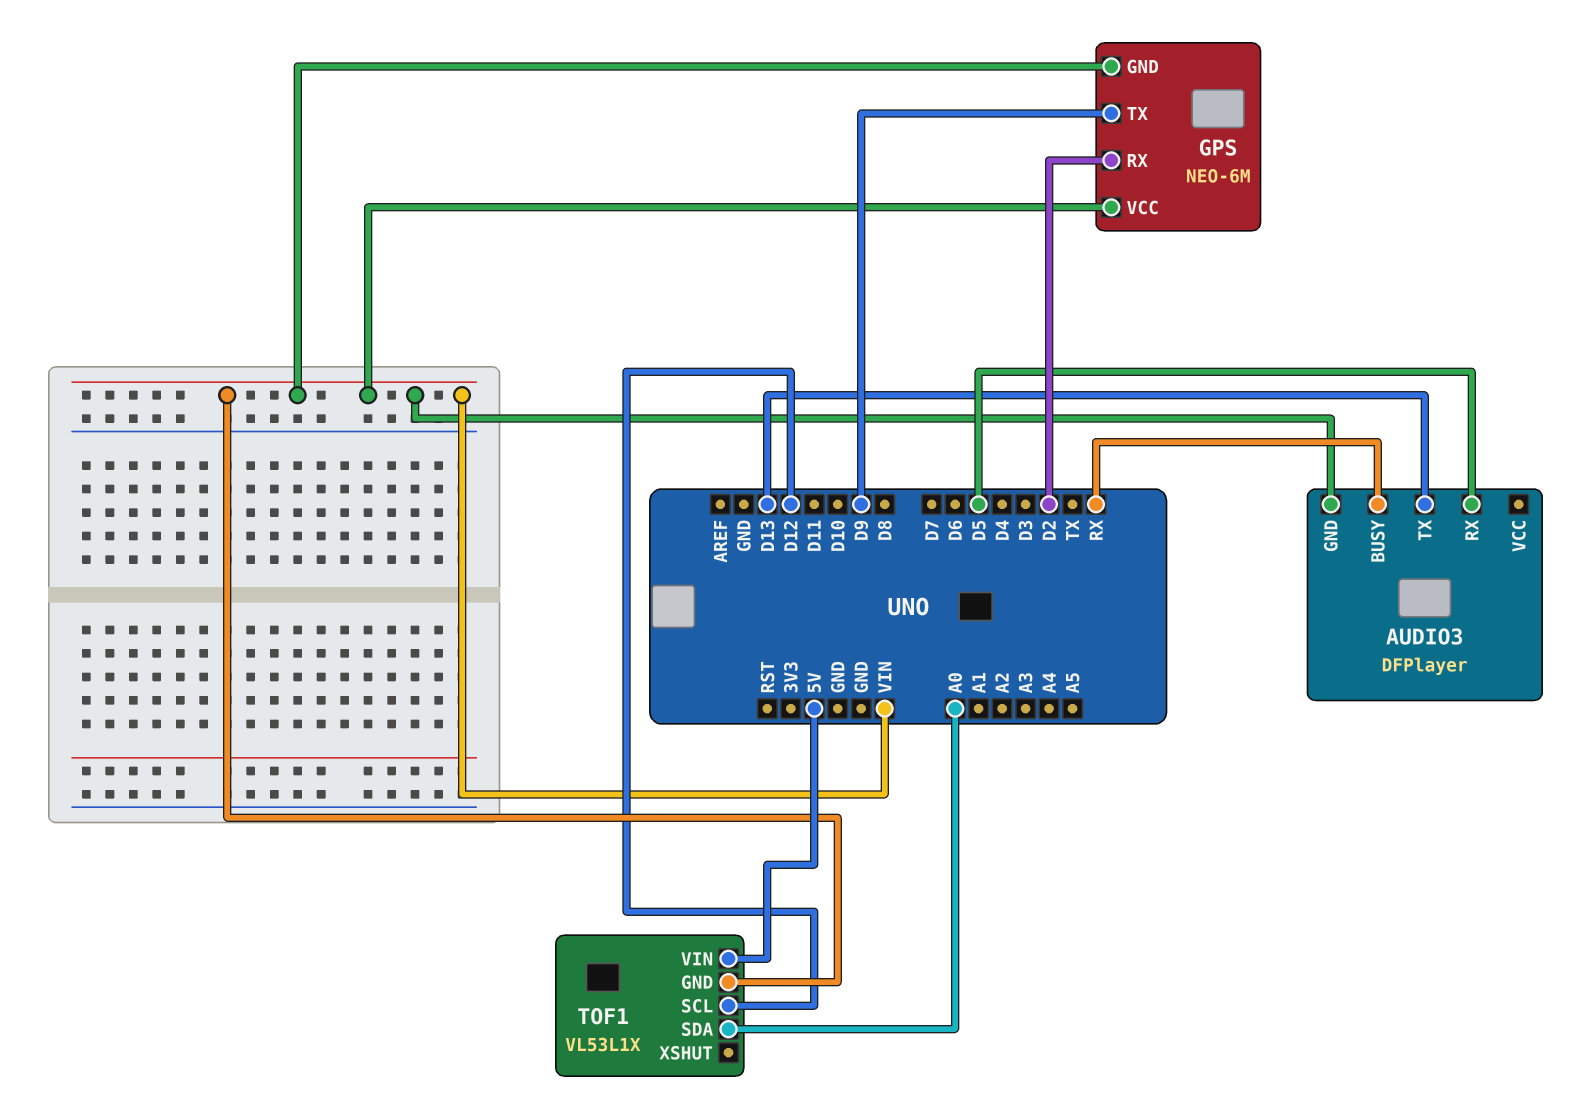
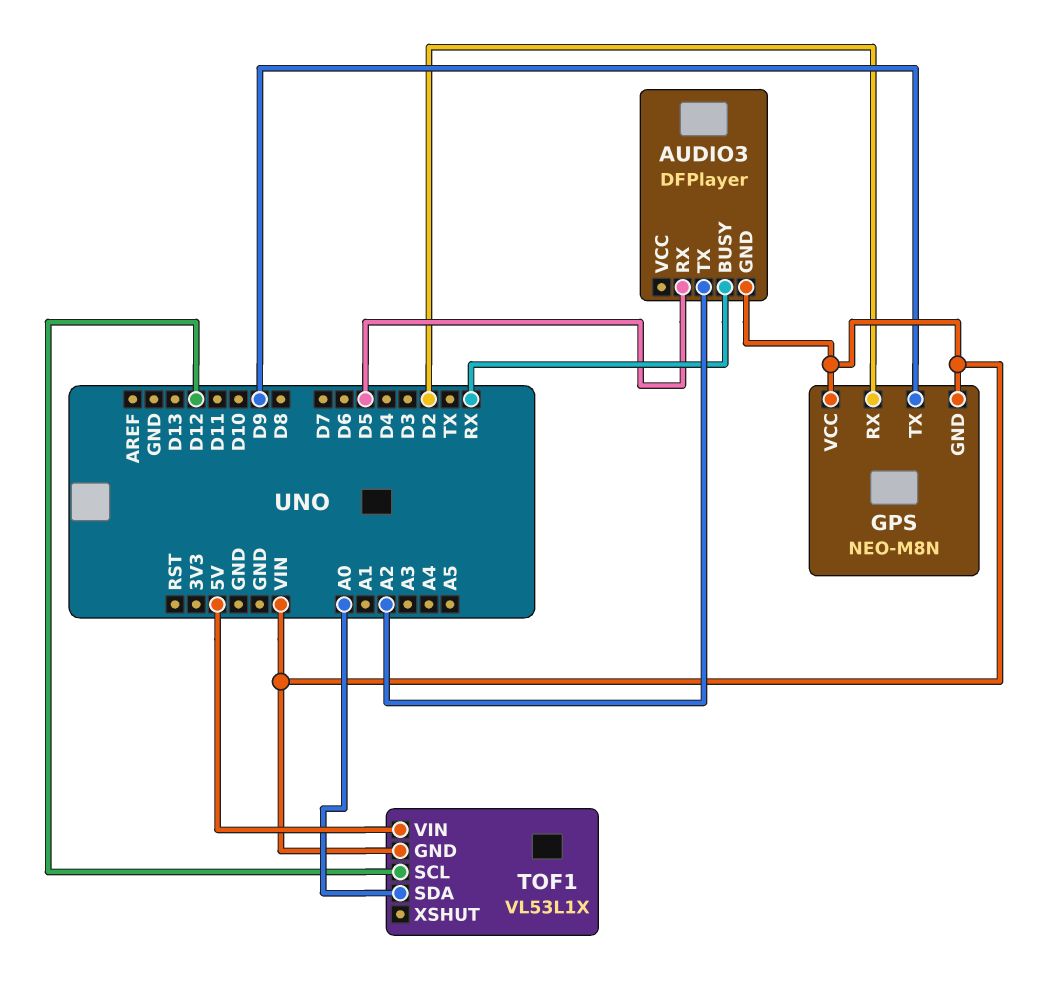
AUDIO3 pin TX: D13 -> A2
GPS: NEO-6M -> NEO-M8N

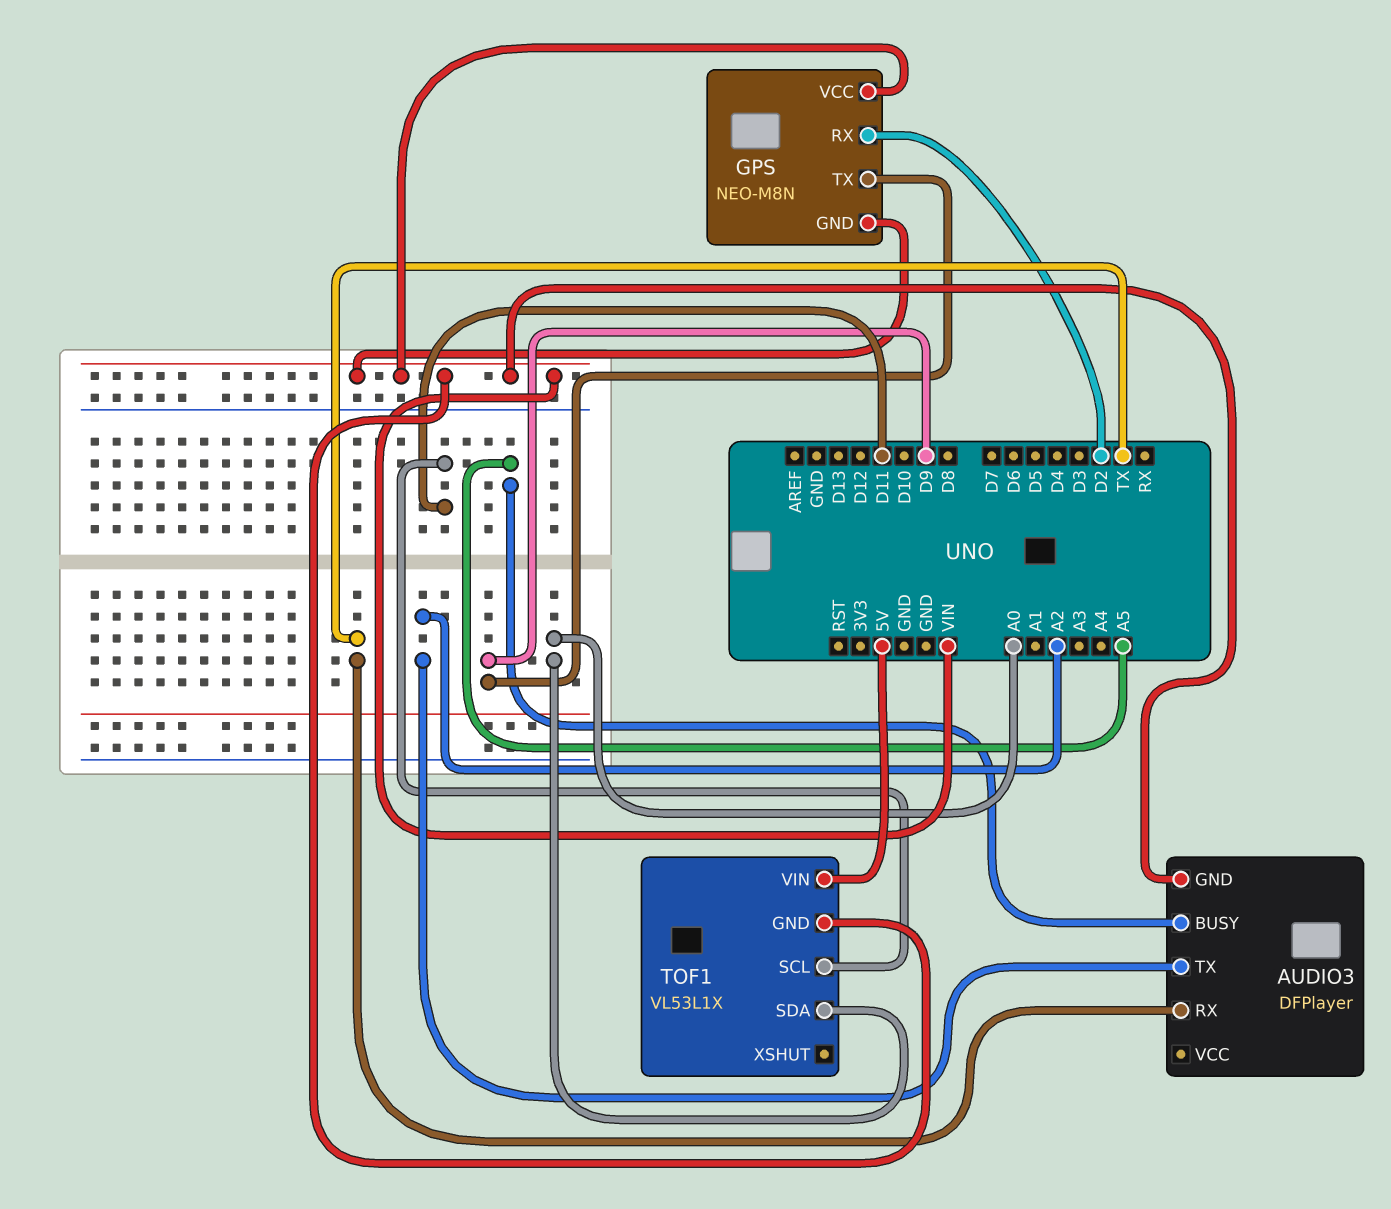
AUDIO3 pin BUSY: RX -> A5
AUDIO3 pin RX: D5 -> TX
TOF1 pin SCL: D12 -> D11

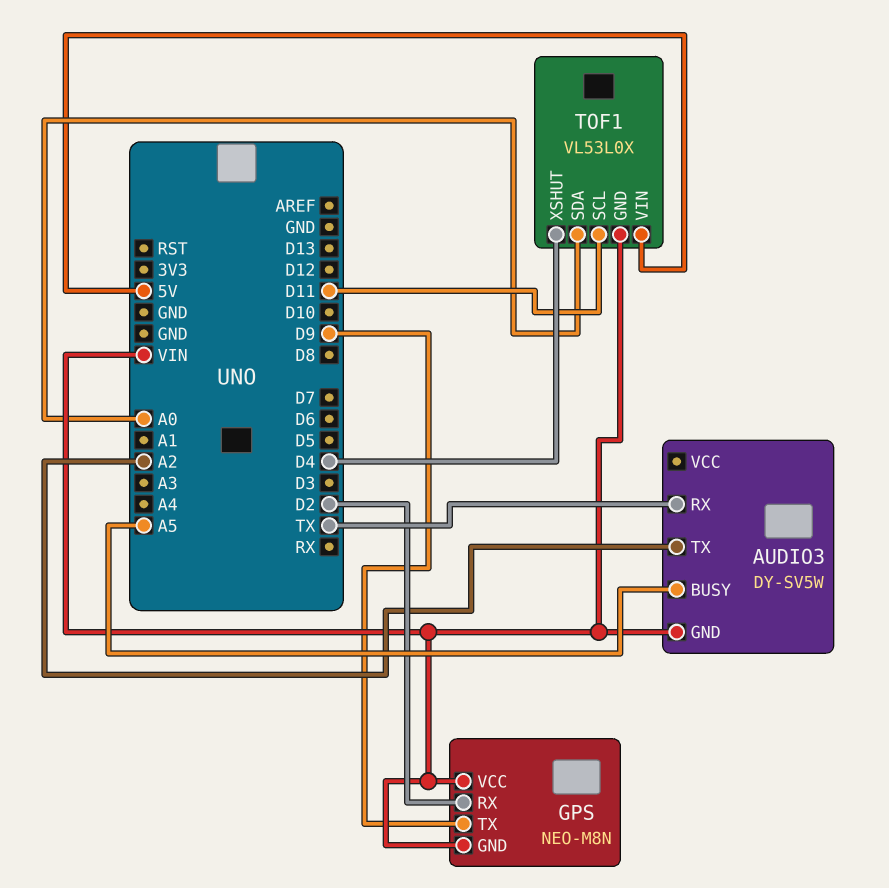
AUDIO3: DFPlayer -> DY-SV5W
TOF1: VL53L1X -> VL53L0X
TOF1 pin XSHUT: none -> D4

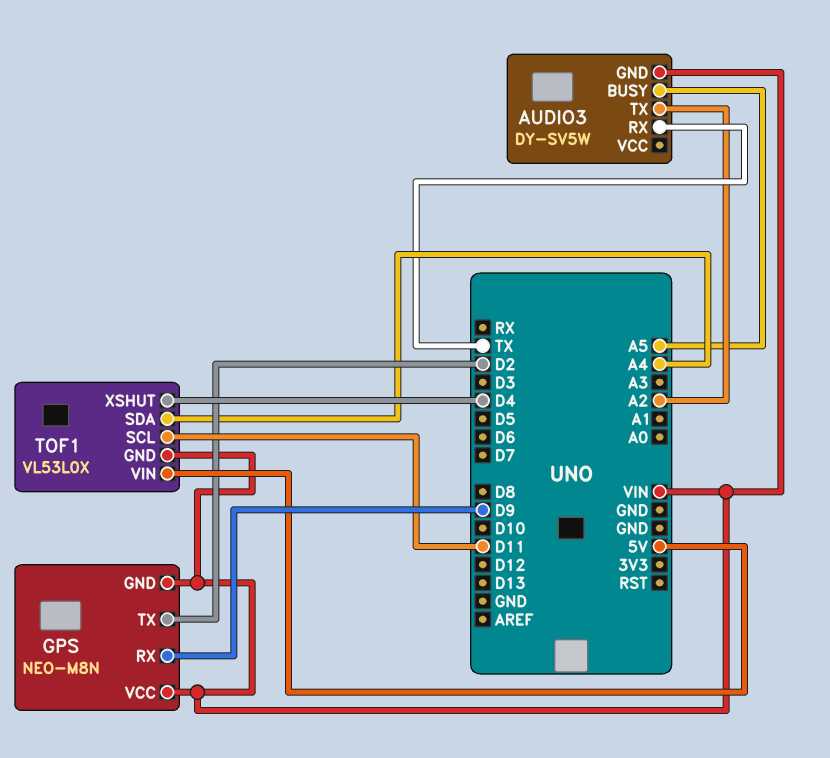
GPS pin RX: D2 -> D9
GPS pin TX: D9 -> D2
TOF1 pin SDA: A0 -> A4

